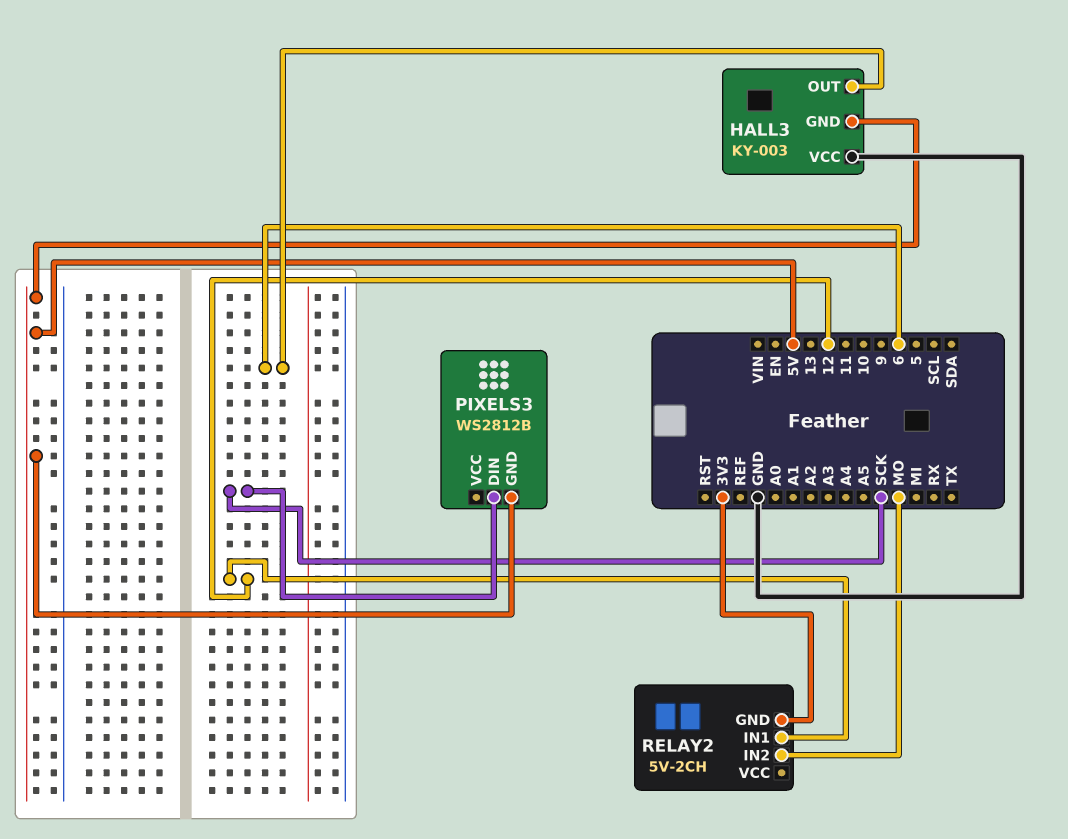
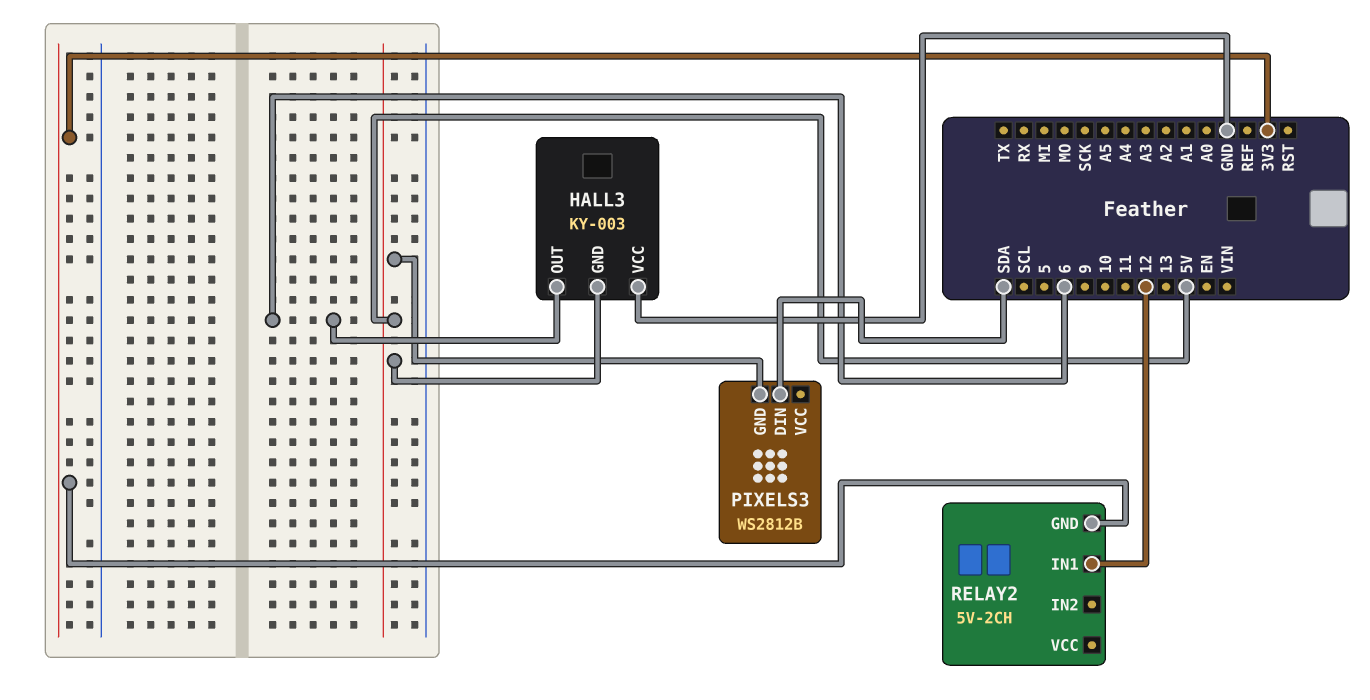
PIXELS3 pin DIN: SCK -> SDA
RELAY2 pin IN2: MO -> none

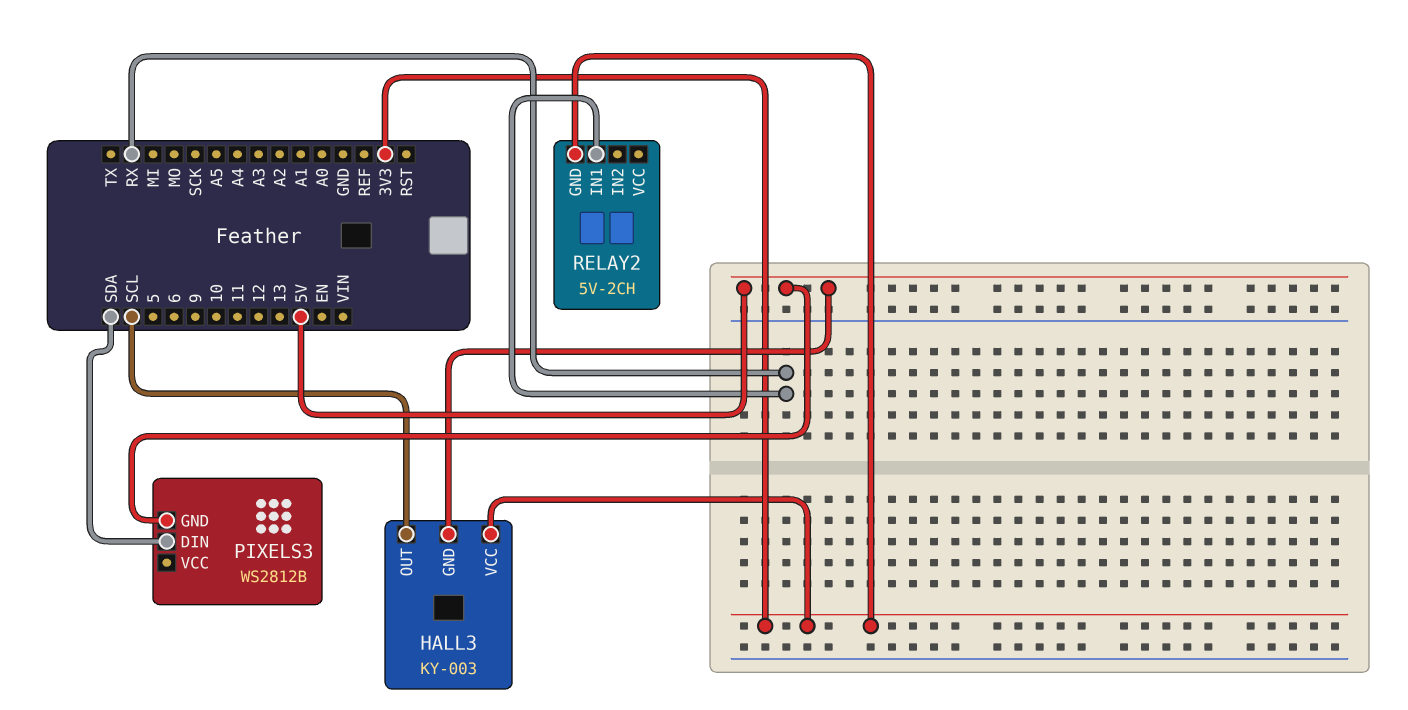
HALL3 pin OUT: 6 -> SCL
HALL3 pin VCC: GND -> 3V3
RELAY2 pin IN1: 12 -> RX

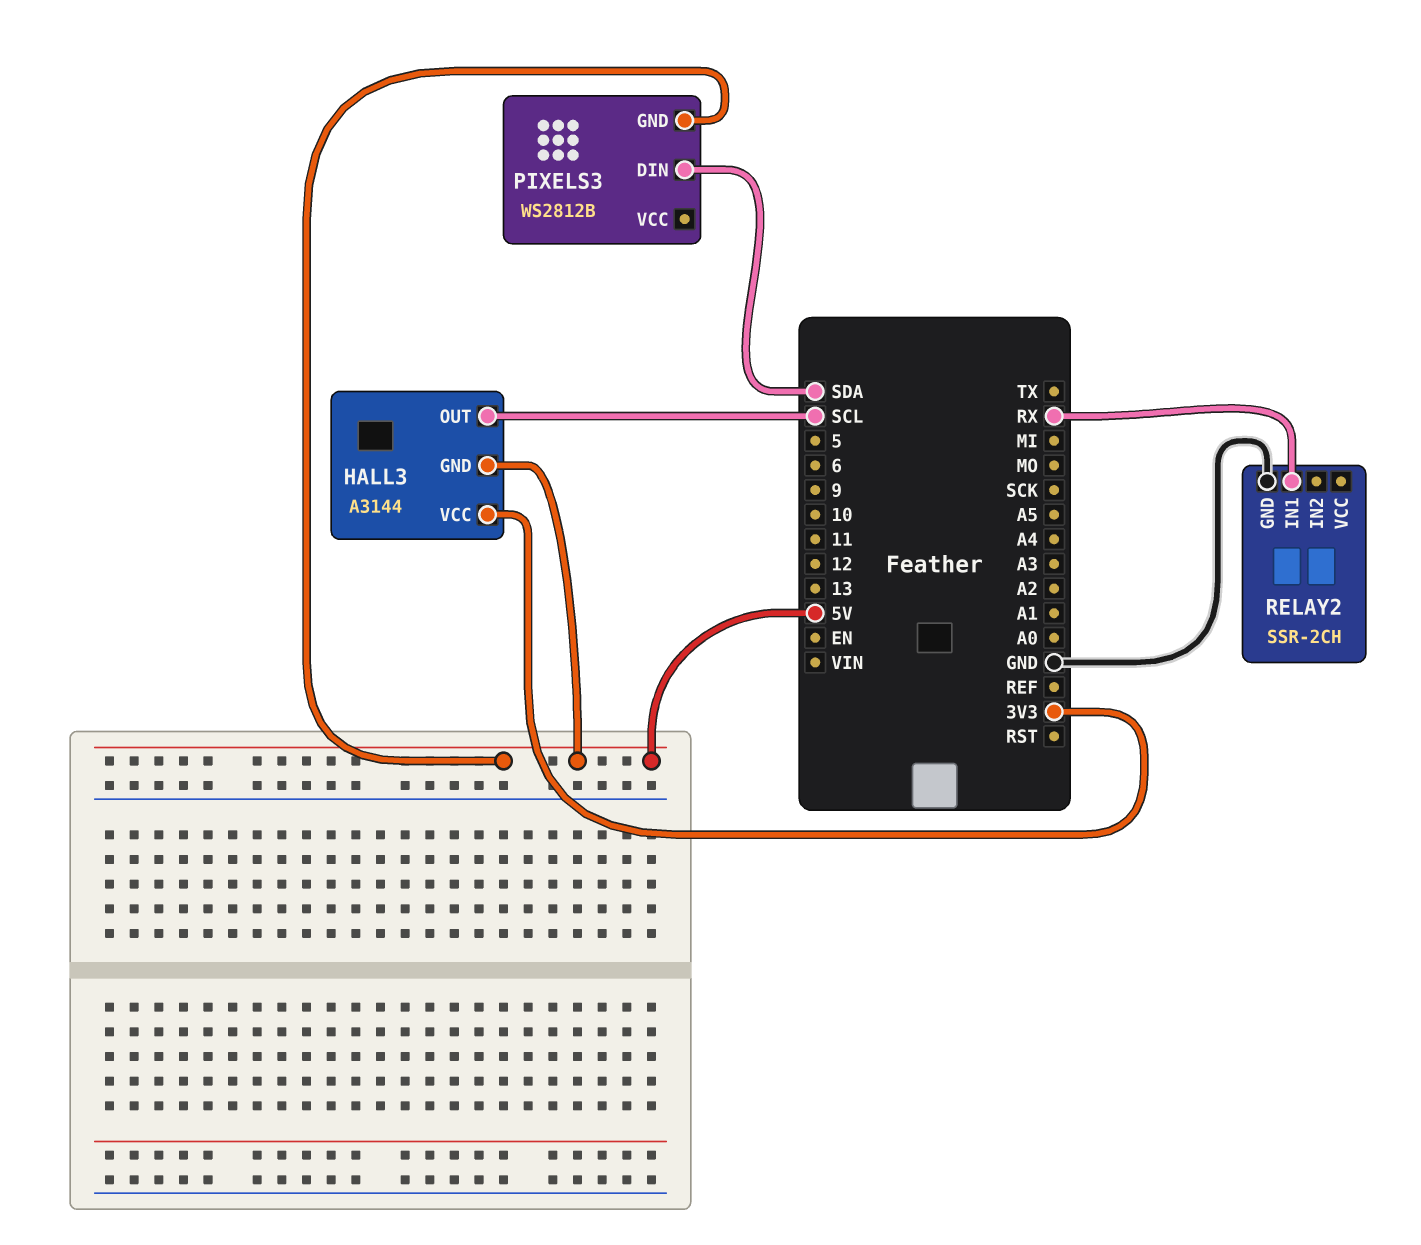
HALL3: KY-003 -> A3144
RELAY2: 5V-2CH -> SSR-2CH
RELAY2 pin GND: 3V3 -> GND

